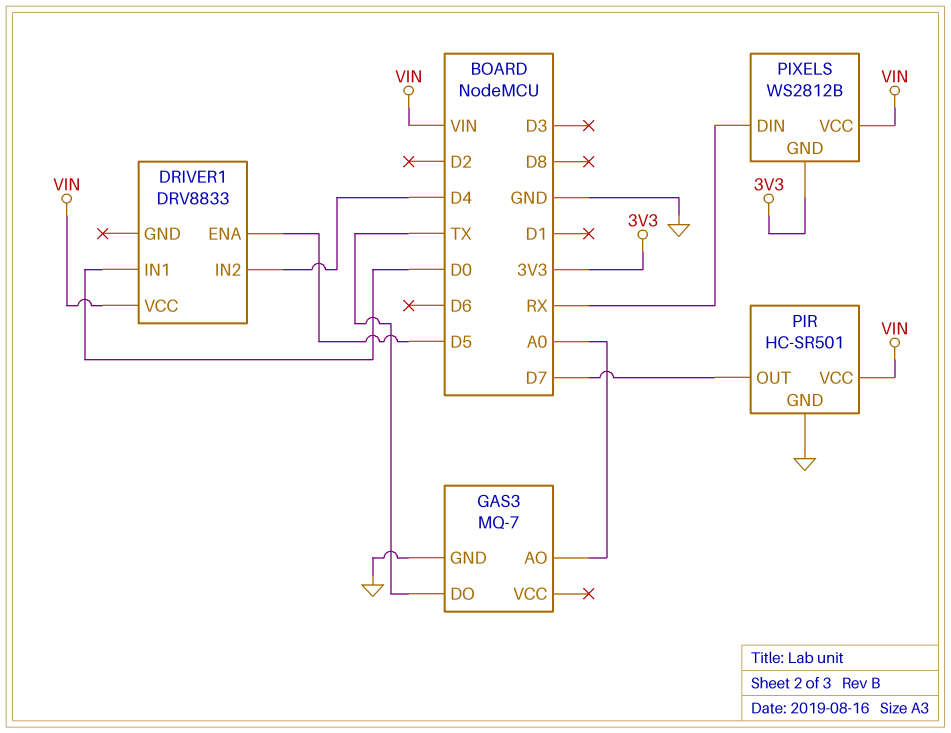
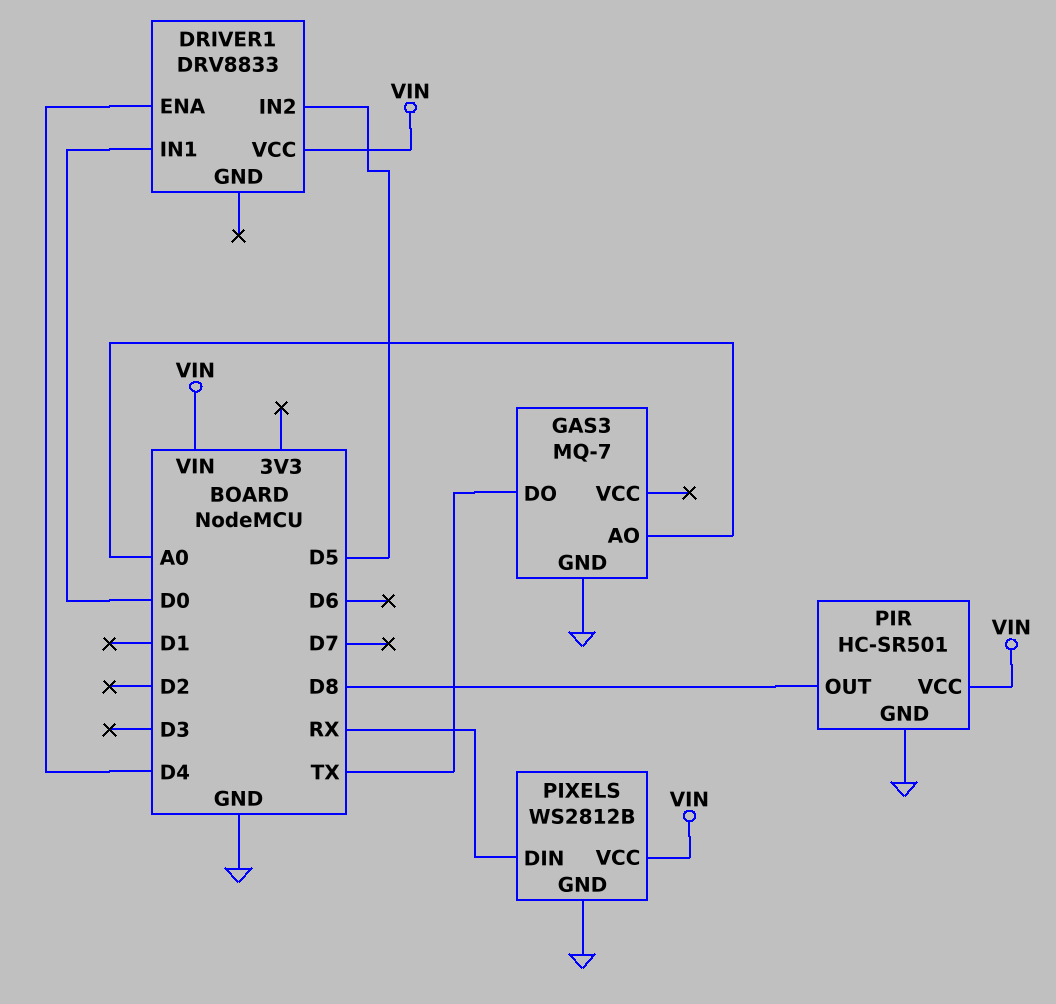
DRIVER1 pin ENA: D5 -> D4
DRIVER1 pin IN2: D4 -> D5
PIR pin OUT: D7 -> D8
PIXELS pin GND: 3V3 -> GND

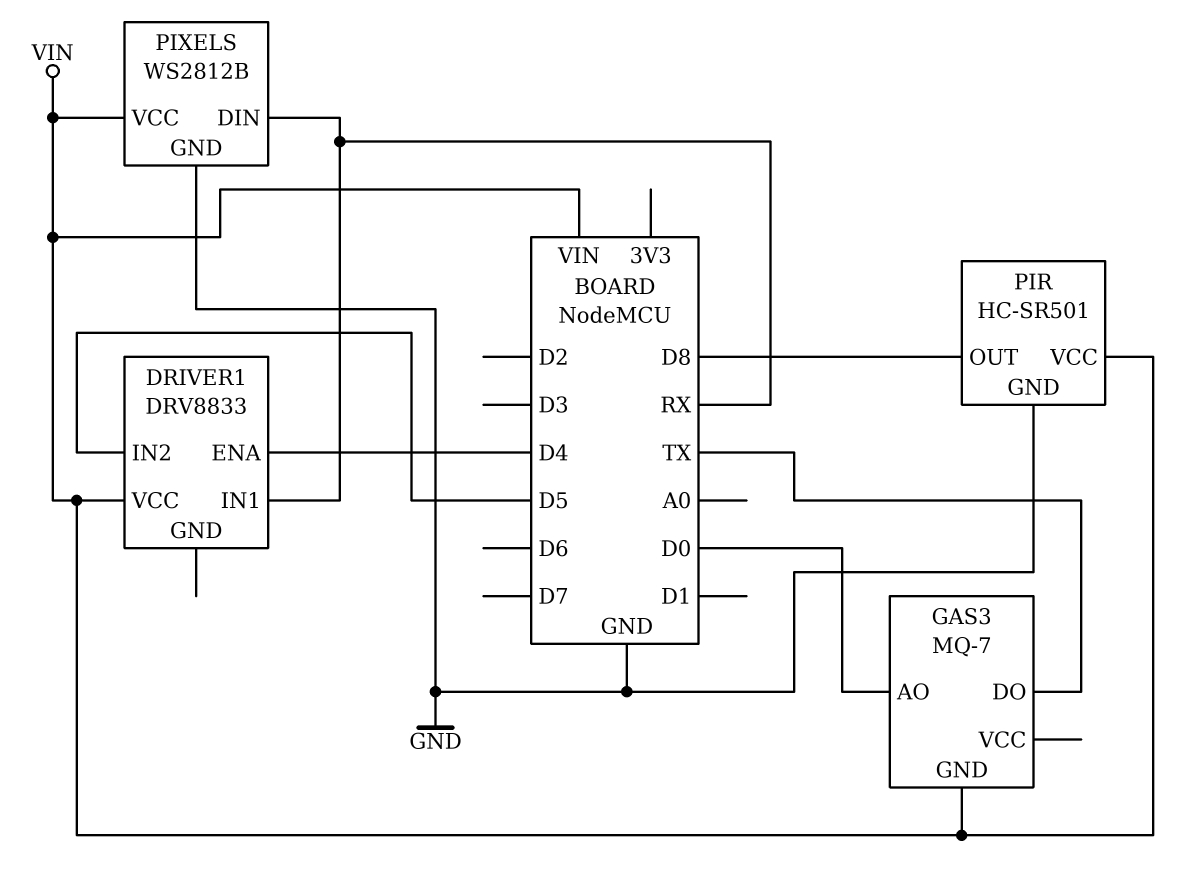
DRIVER1 pin IN1: D0 -> RX
GAS3 pin AO: A0 -> D0
GAS3 pin GND: GND -> VIN

